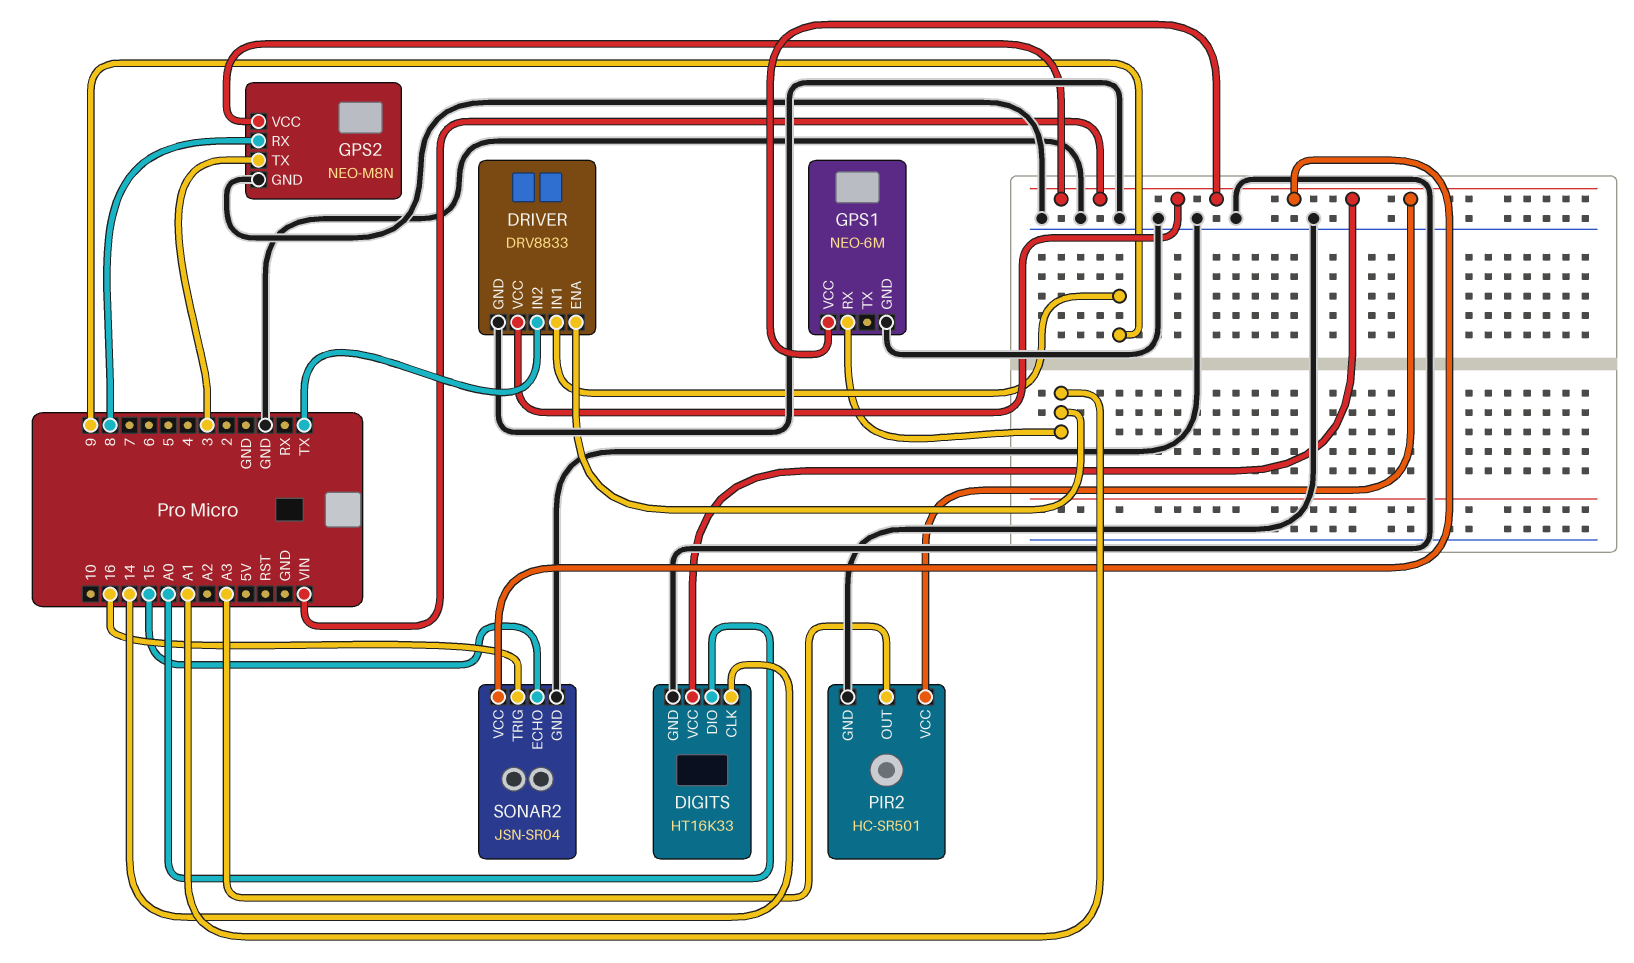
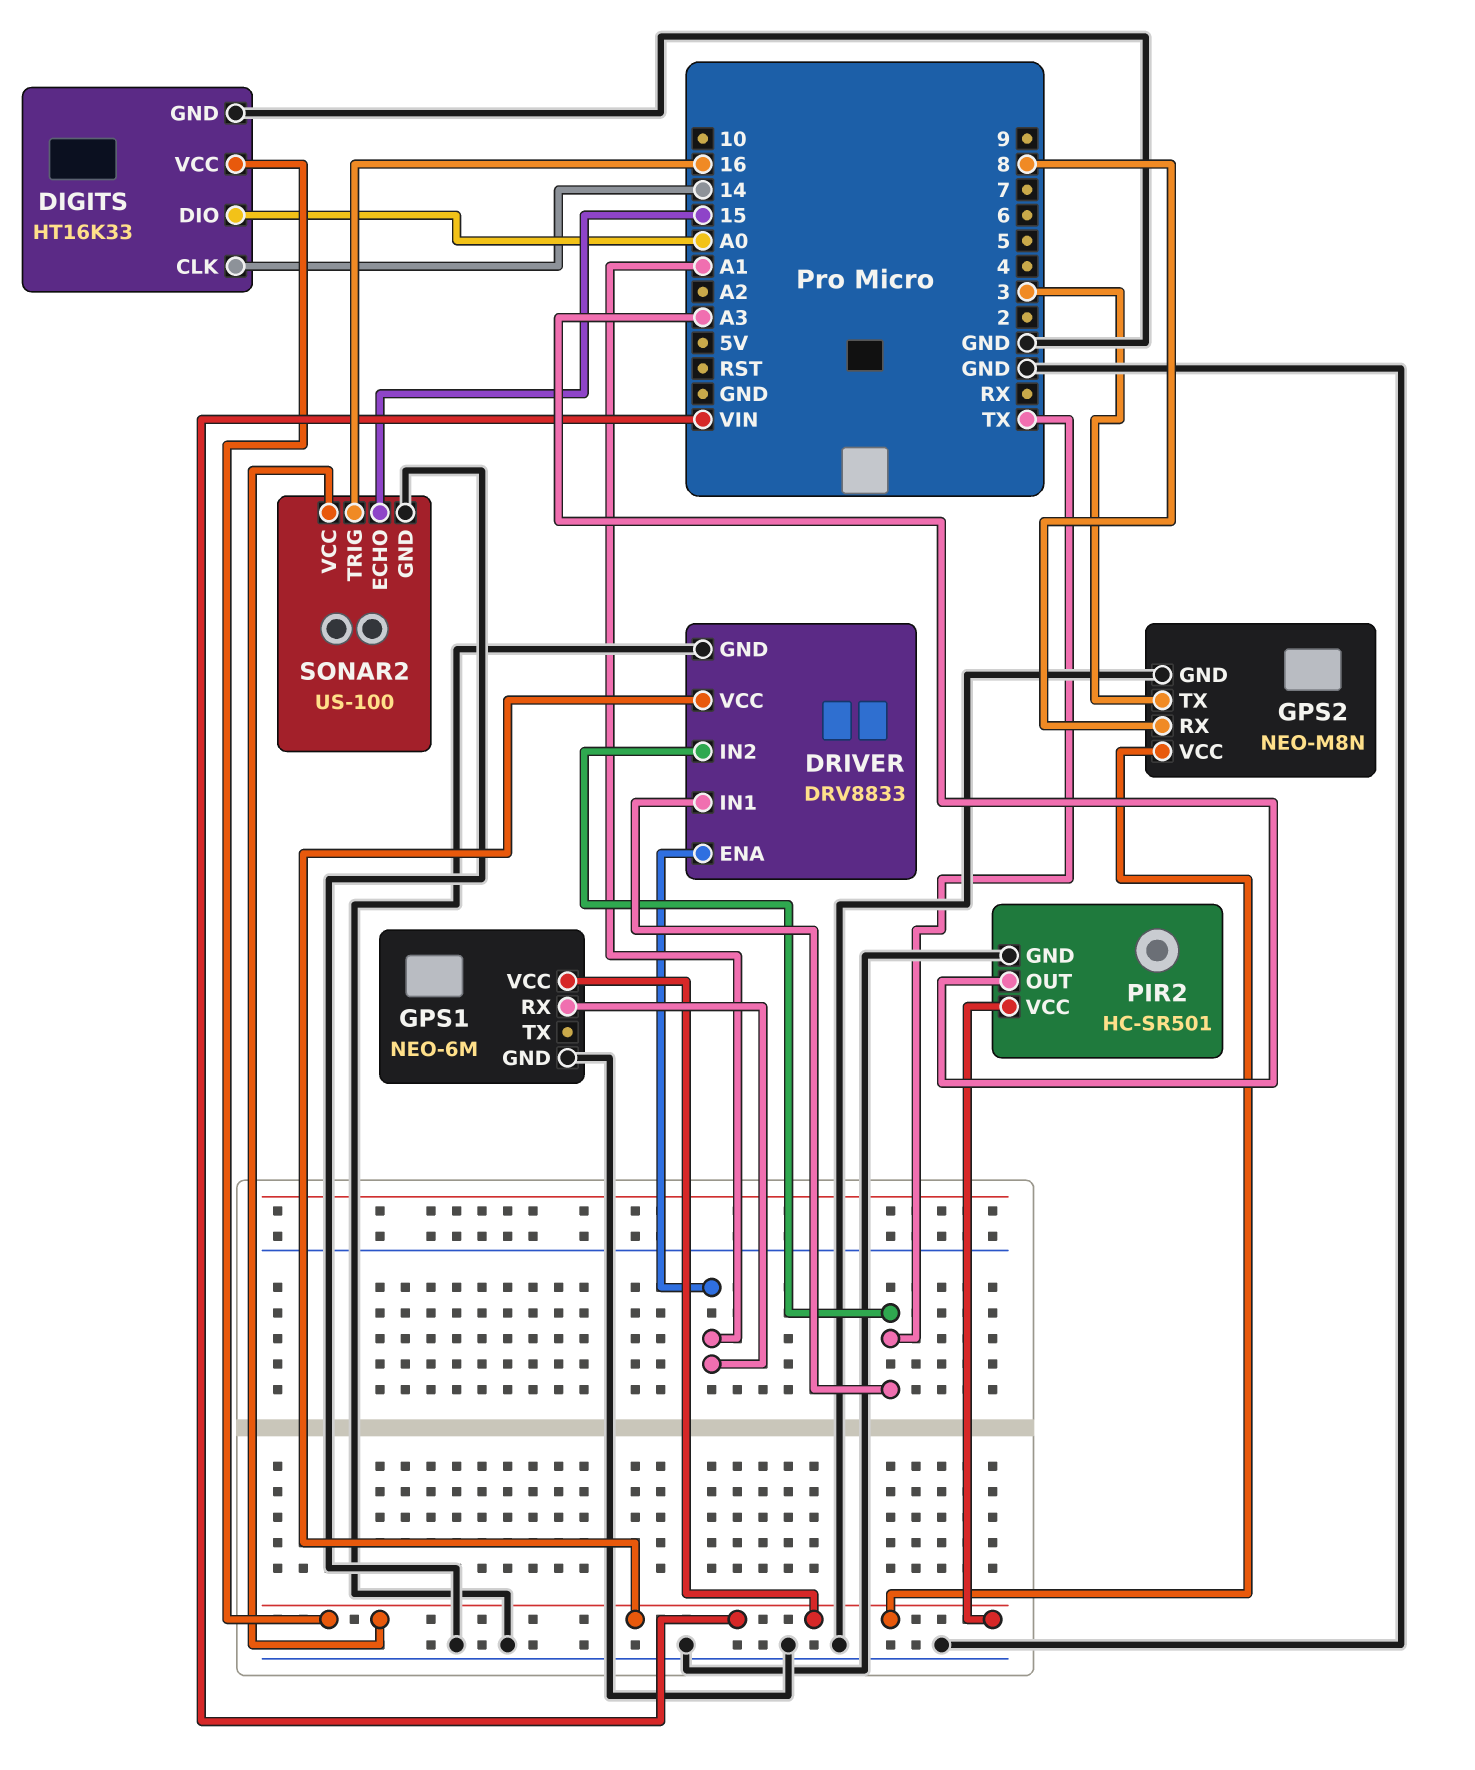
DRIVER pin IN1: 9 -> TX
SONAR2: JSN-SR04 -> US-100

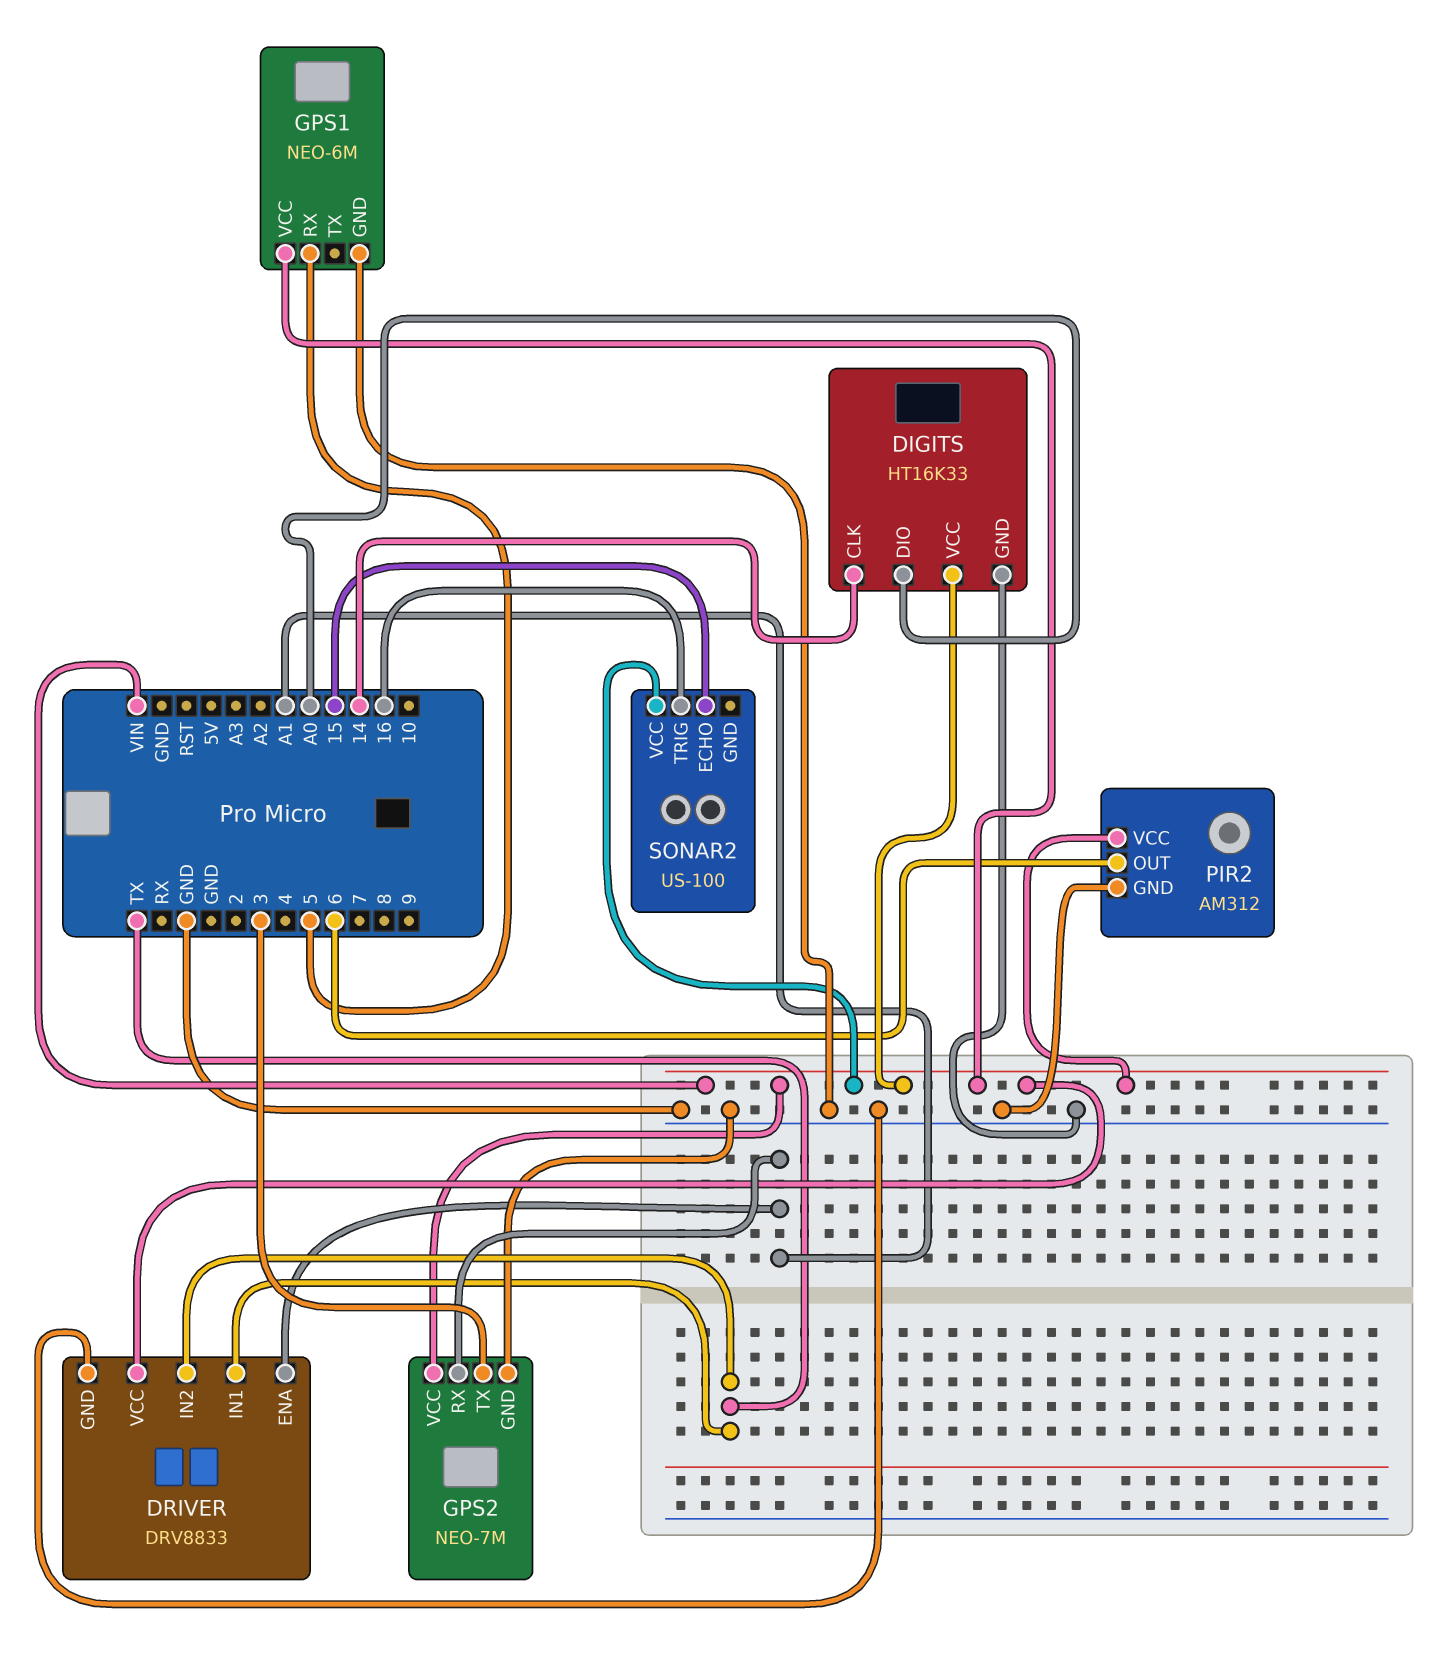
GPS1 pin RX: A1 -> 5
GPS2: NEO-M8N -> NEO-7M
GPS2 pin RX: 8 -> A1
PIR2: HC-SR501 -> AM312
PIR2 pin OUT: A3 -> 6
SONAR2 pin GND: GND -> none

